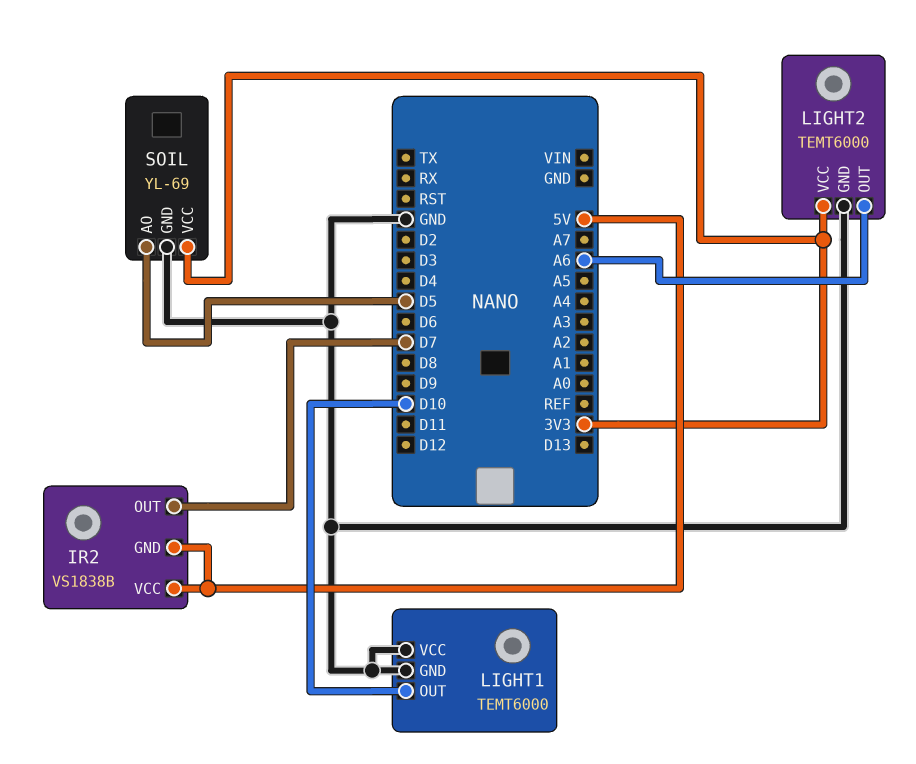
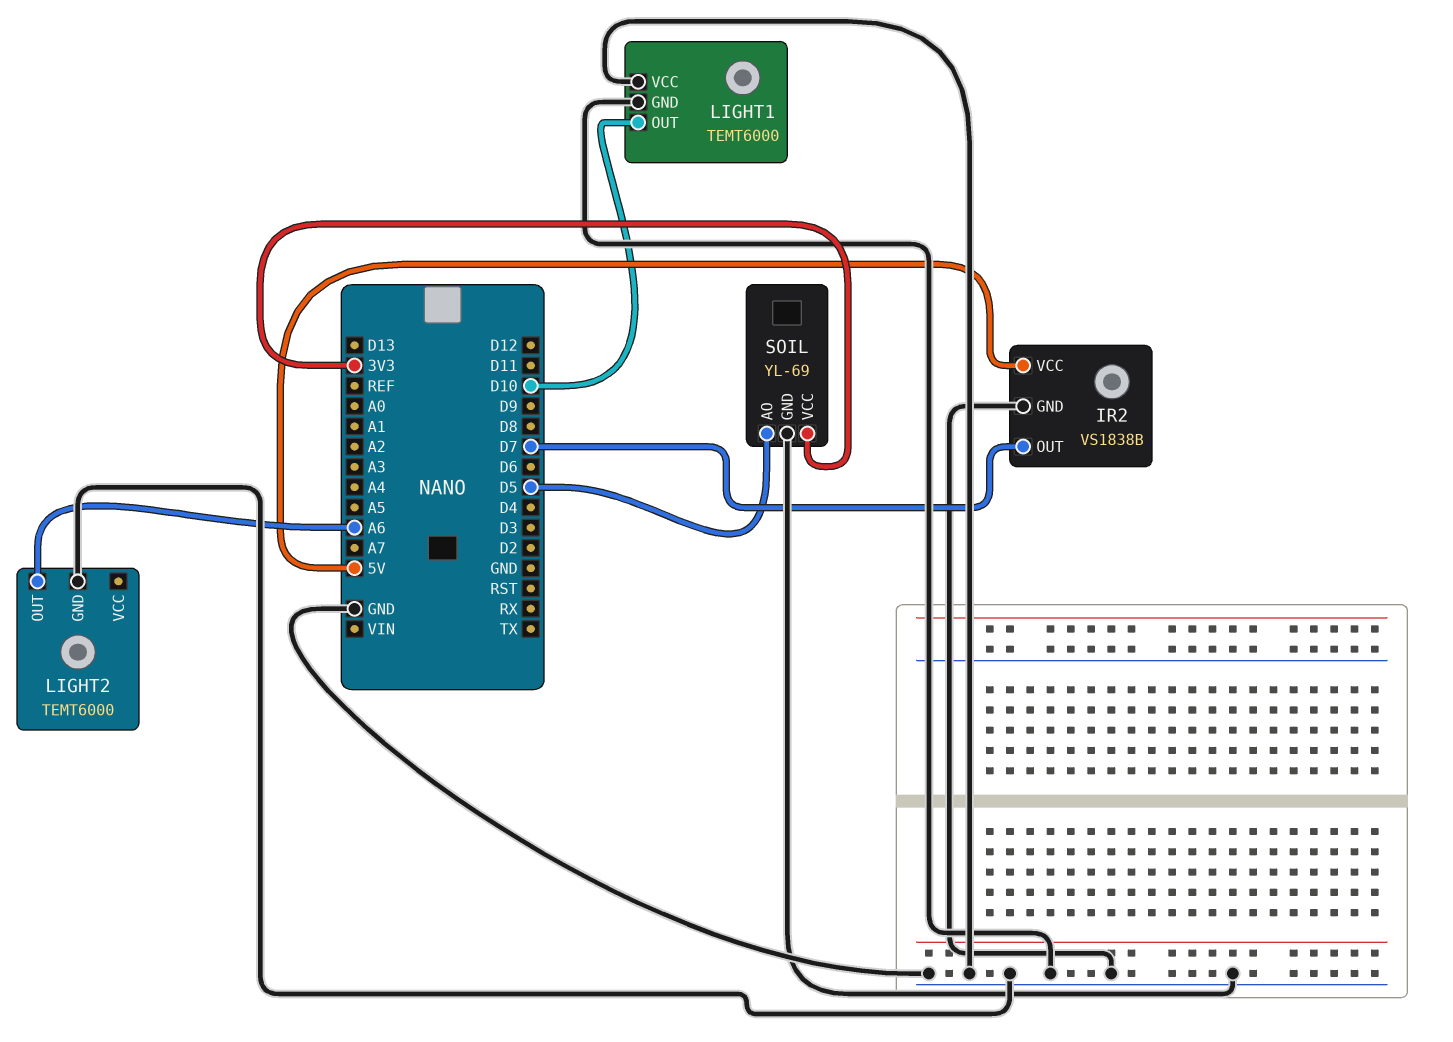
IR2 pin GND: 5V -> GND
LIGHT2 pin VCC: 3V3 -> none

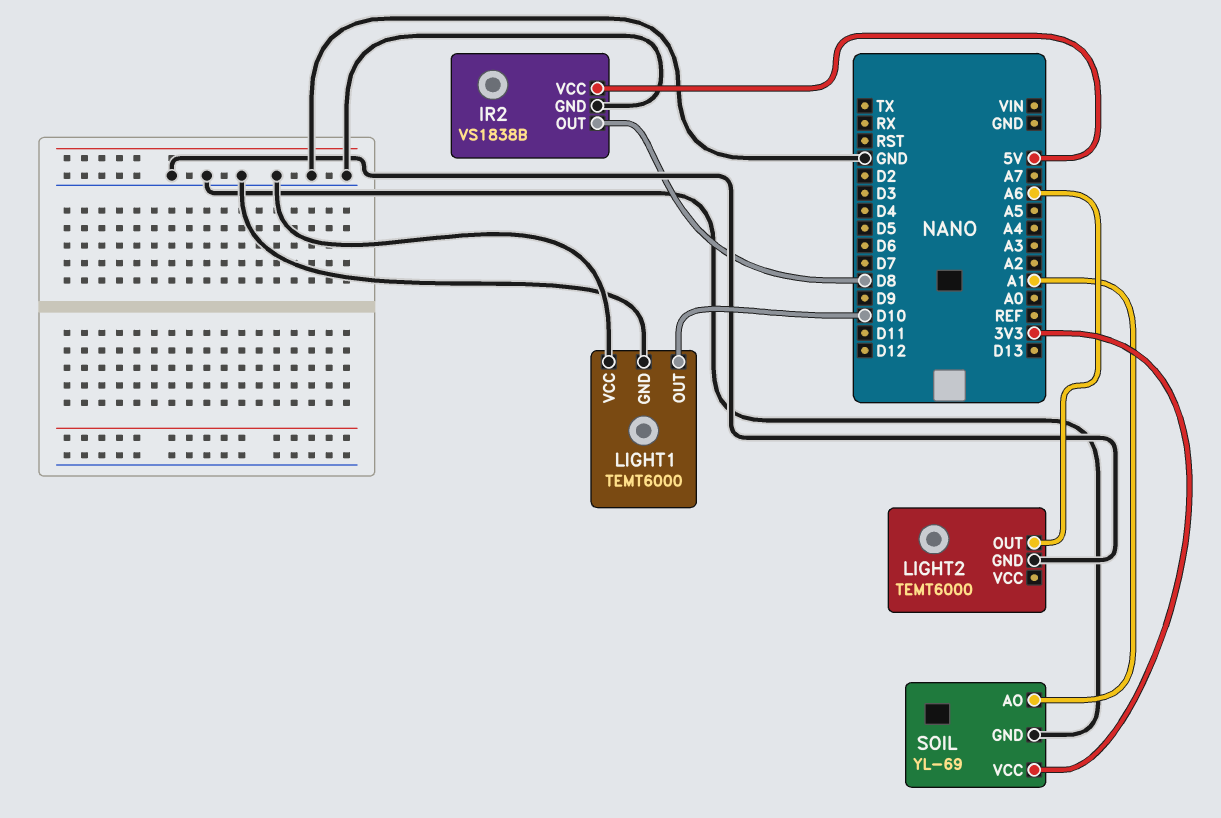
IR2 pin OUT: D7 -> D8
SOIL pin AO: D5 -> A1

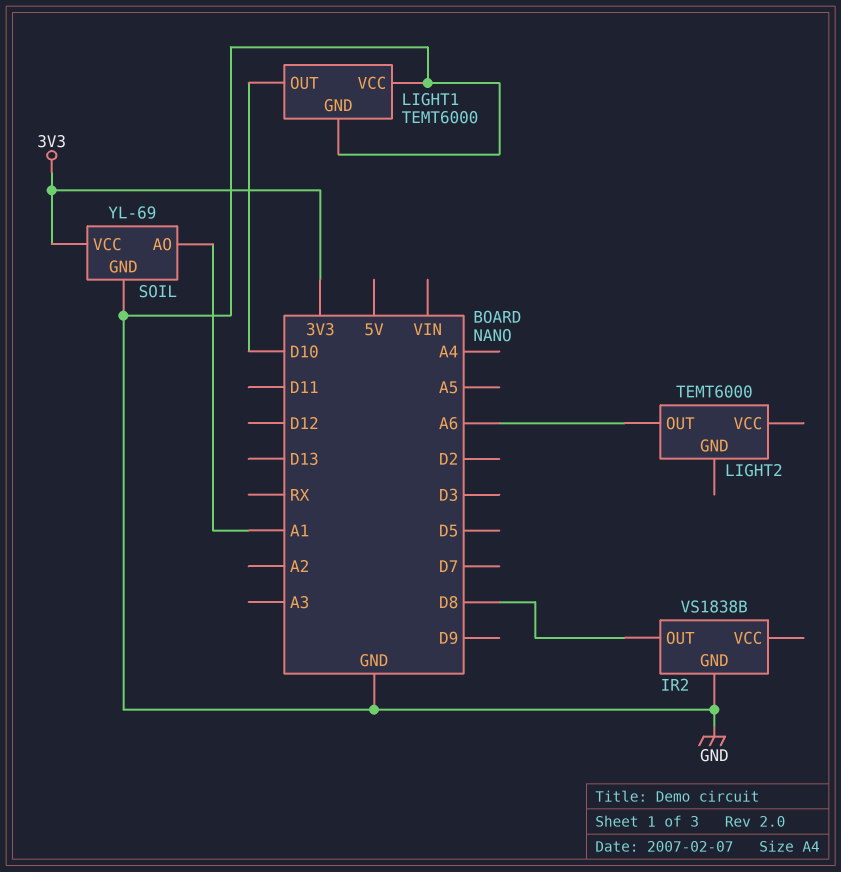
IR2 pin VCC: 5V -> none
LIGHT2 pin GND: GND -> none

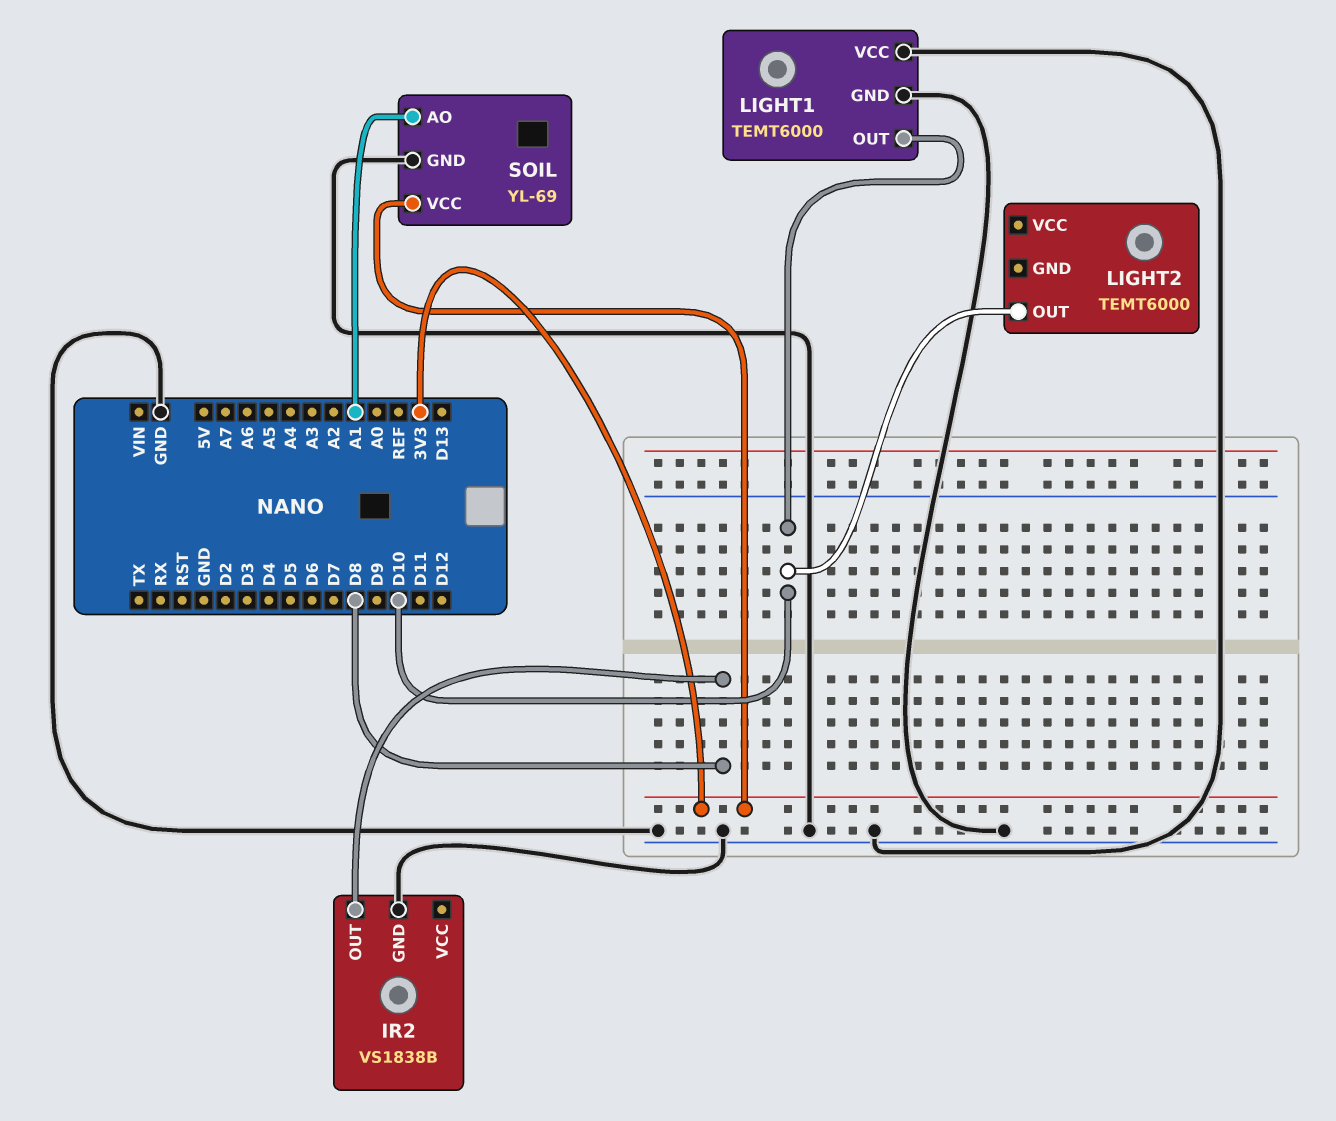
LIGHT2 pin OUT: A6 -> D10

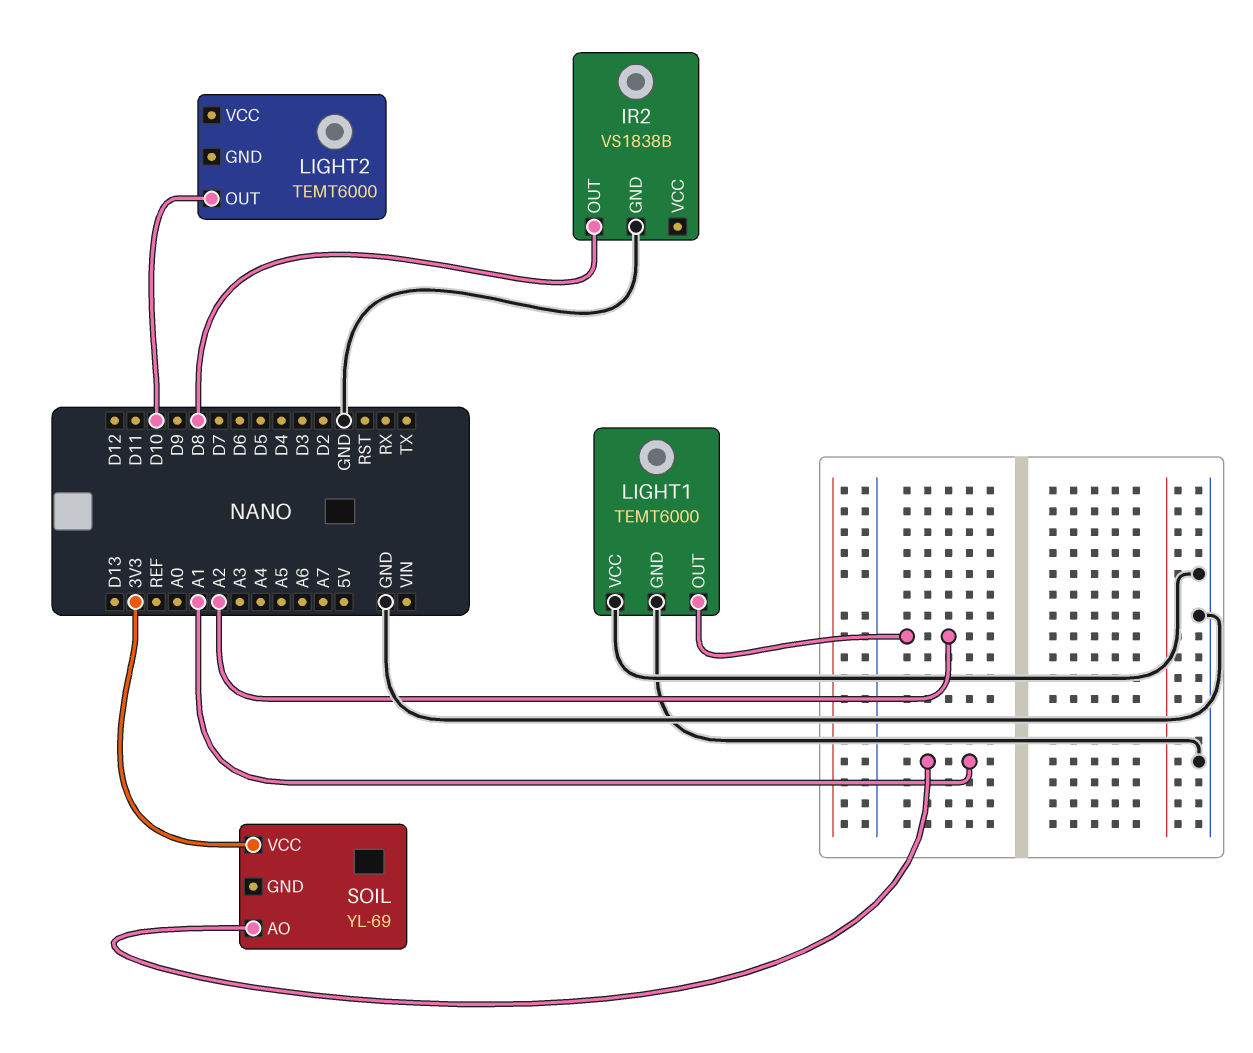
LIGHT1 pin OUT: D10 -> A2
SOIL pin GND: GND -> none

